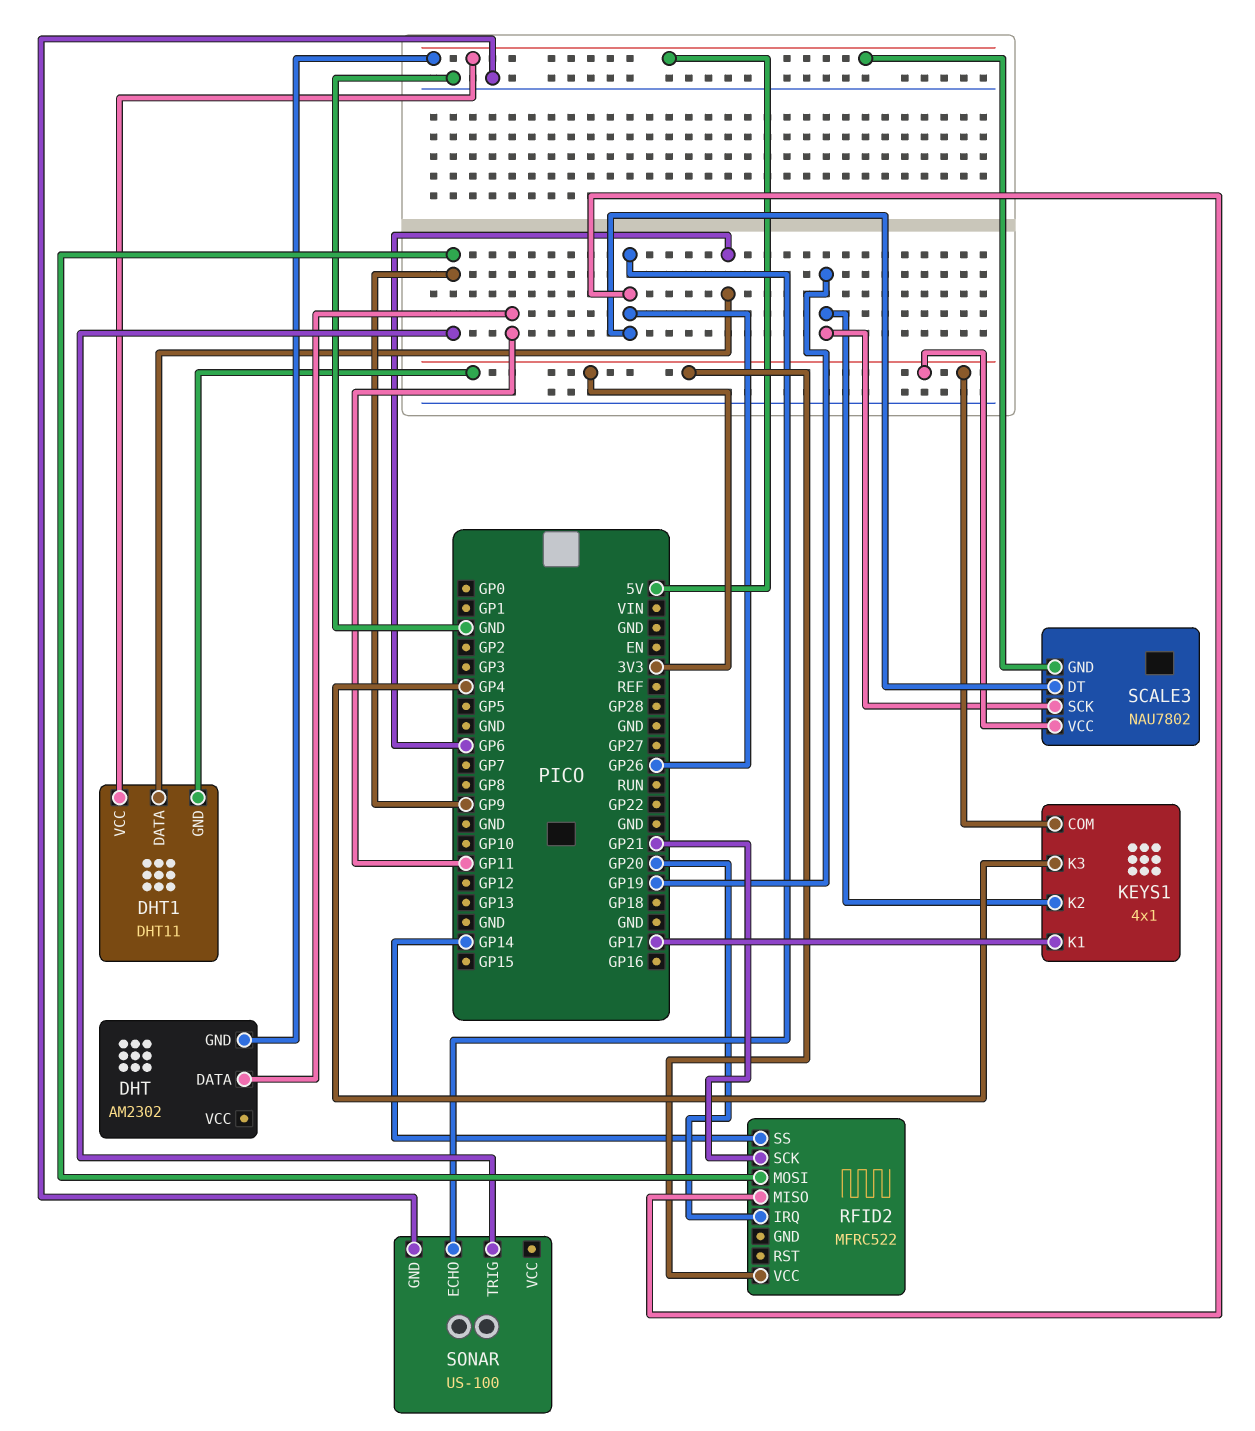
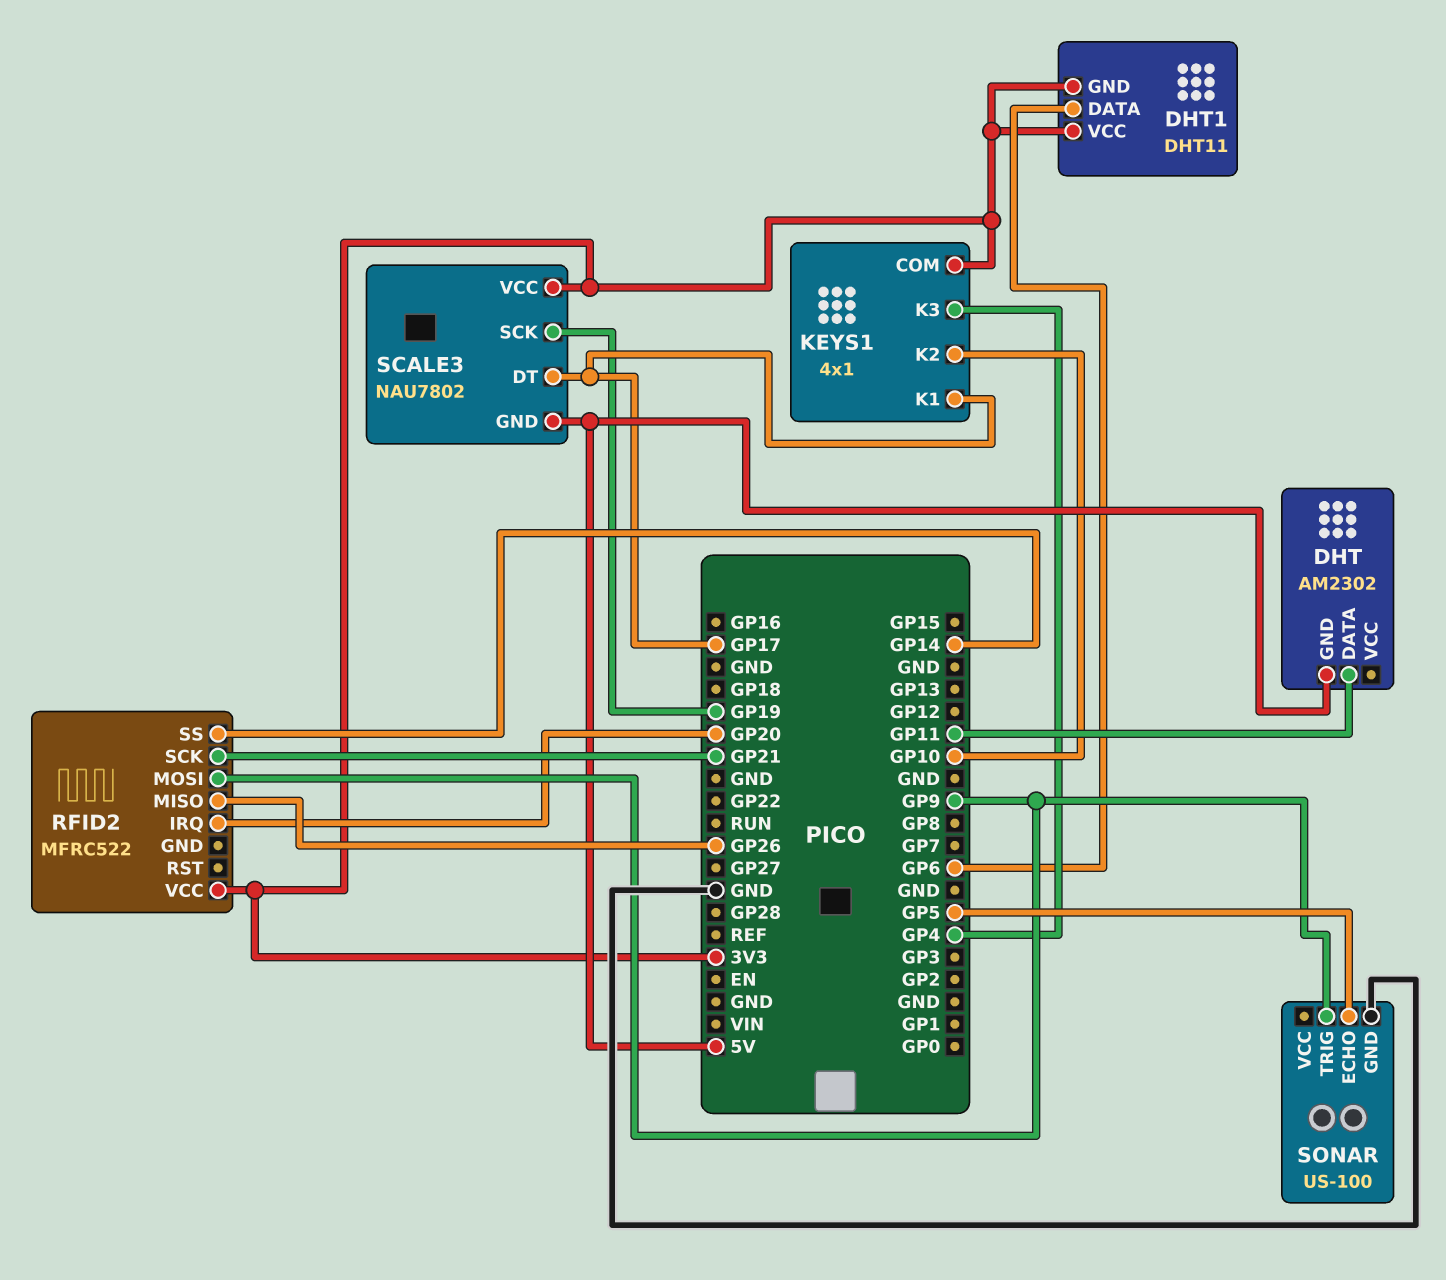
DHT1 pin VCC: 5V -> 3V3
KEYS1 pin K2: GP19 -> GP10
SCALE3 pin DT: GP26 -> GP17
SONAR pin ECHO: GP26 -> GP5

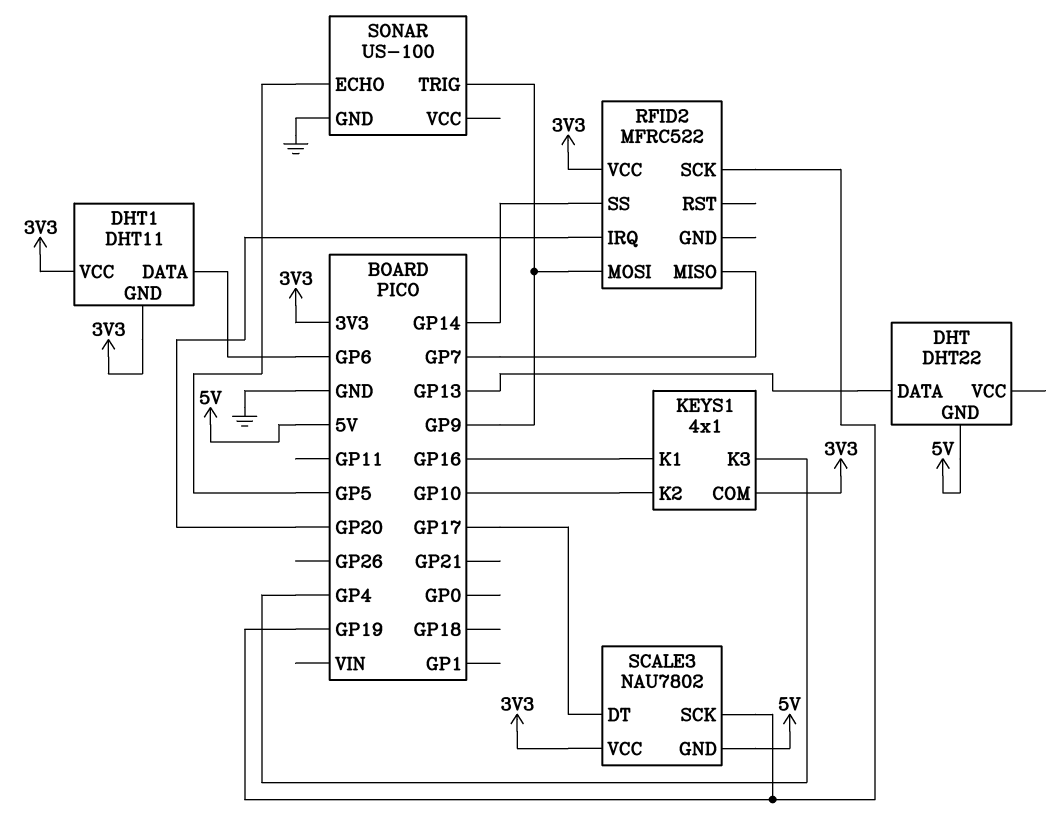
DHT: AM2302 -> DHT22
DHT pin DATA: GP11 -> GP13
KEYS1 pin K1: GP17 -> GP16
RFID2 pin MISO: GP26 -> GP7
RFID2 pin SCK: GP21 -> GP19

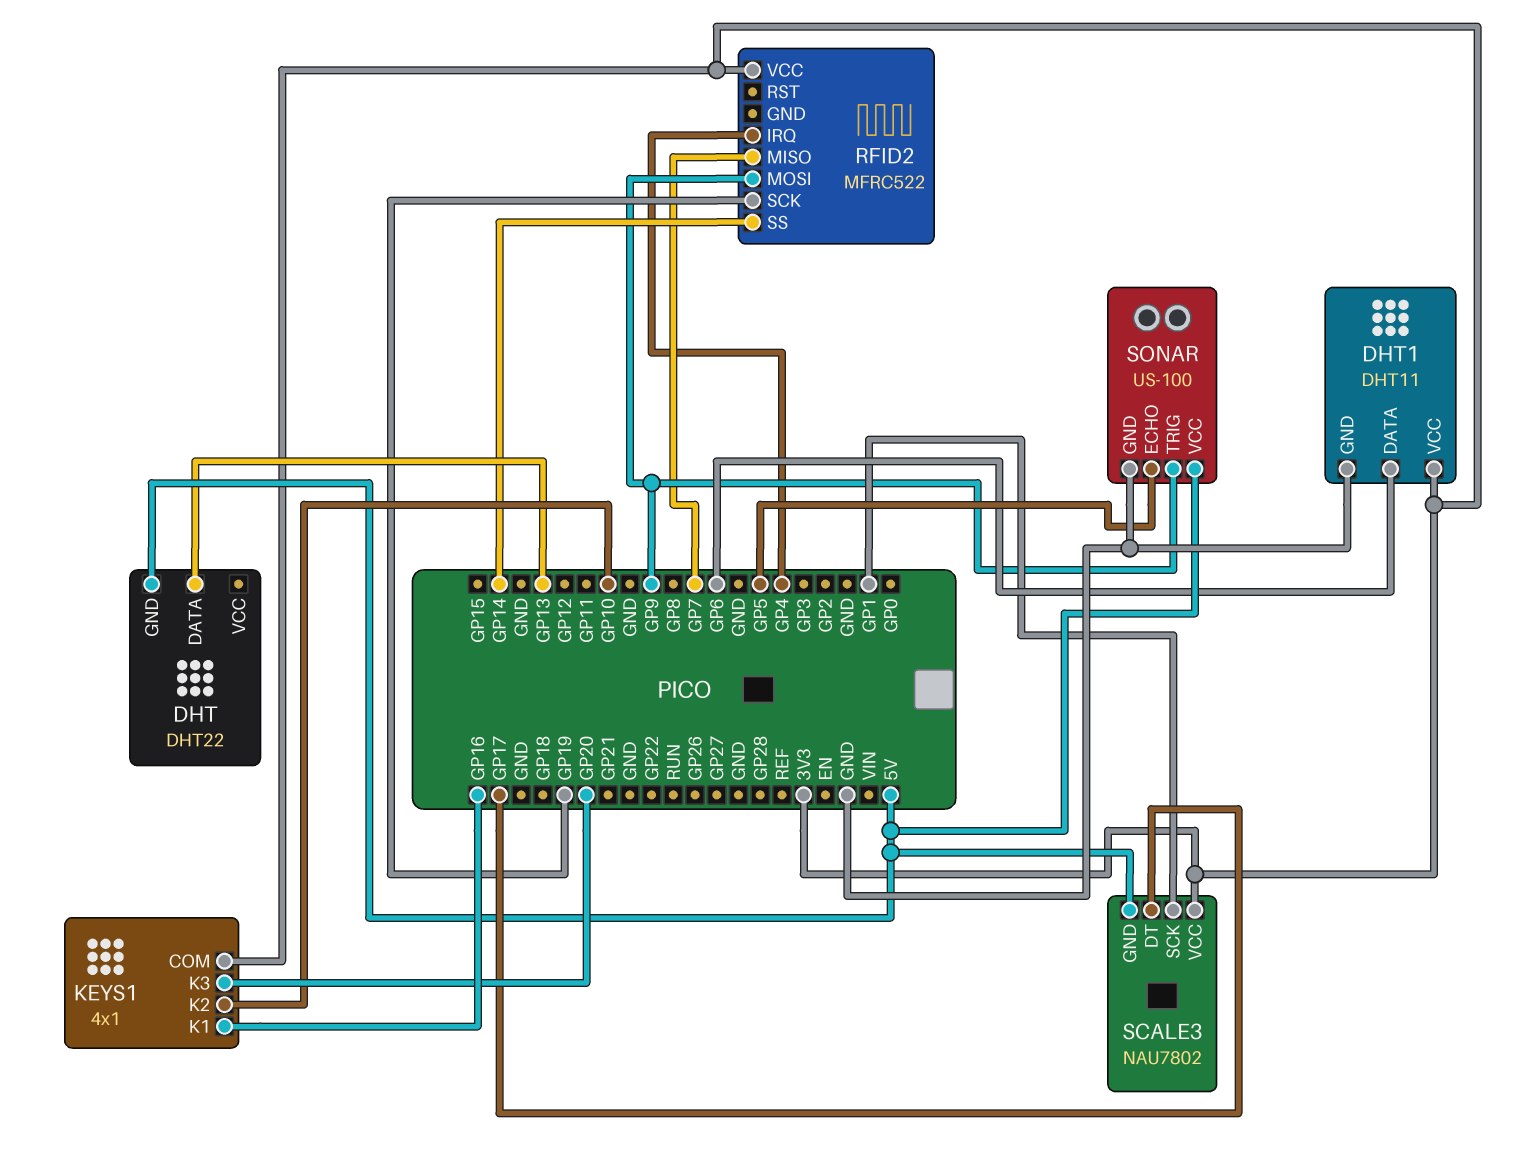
DHT1 pin GND: 3V3 -> GND
KEYS1 pin K3: GP4 -> GP20
RFID2 pin IRQ: GP20 -> GP4
SCALE3 pin SCK: GP19 -> GP1
SONAR pin VCC: none -> 5V

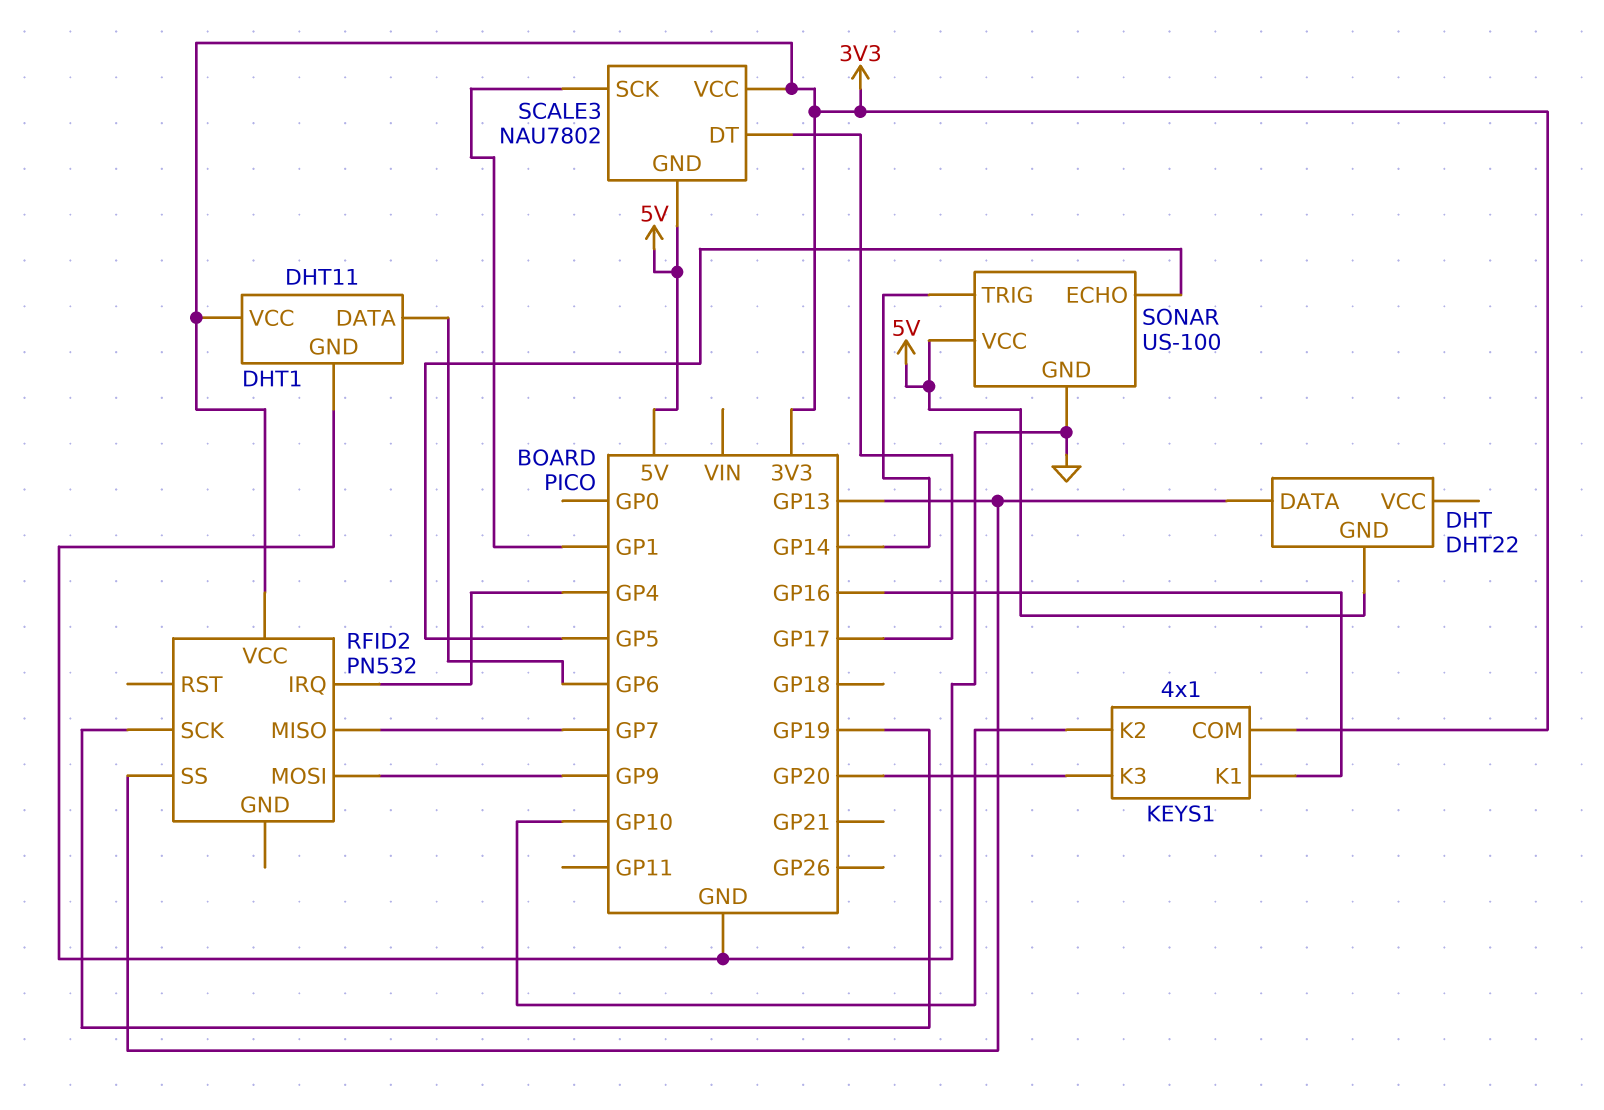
RFID2: MFRC522 -> PN532
RFID2 pin SS: GP14 -> GP13
SONAR pin TRIG: GP9 -> GP14

